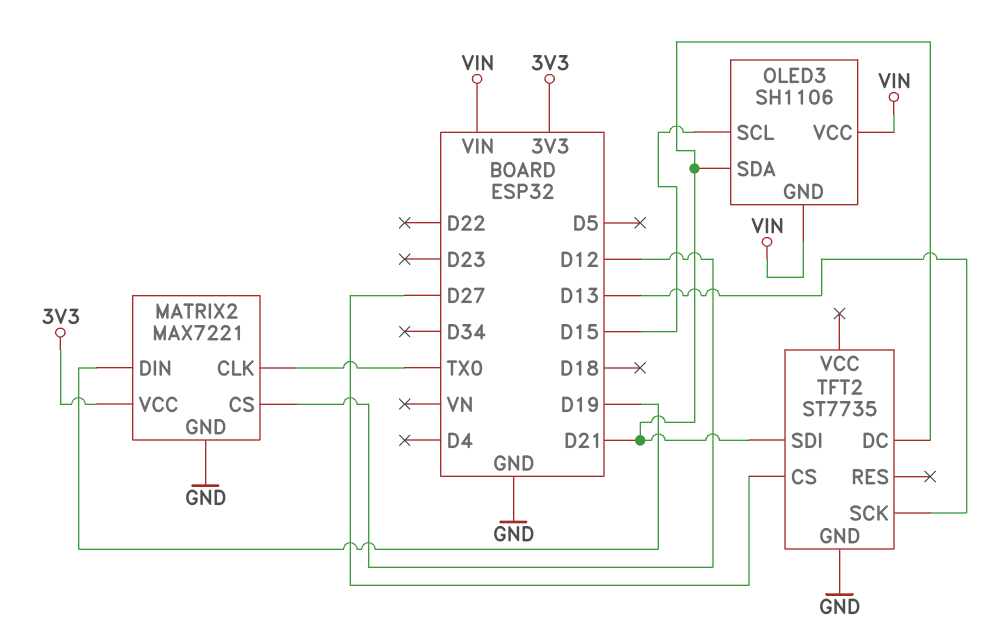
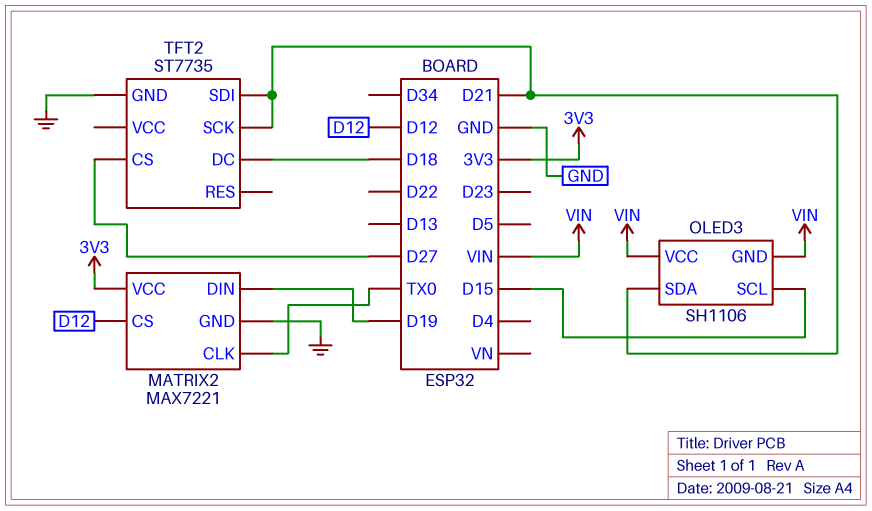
TFT2 pin DC: D21 -> D18
TFT2 pin SCK: D13 -> D21

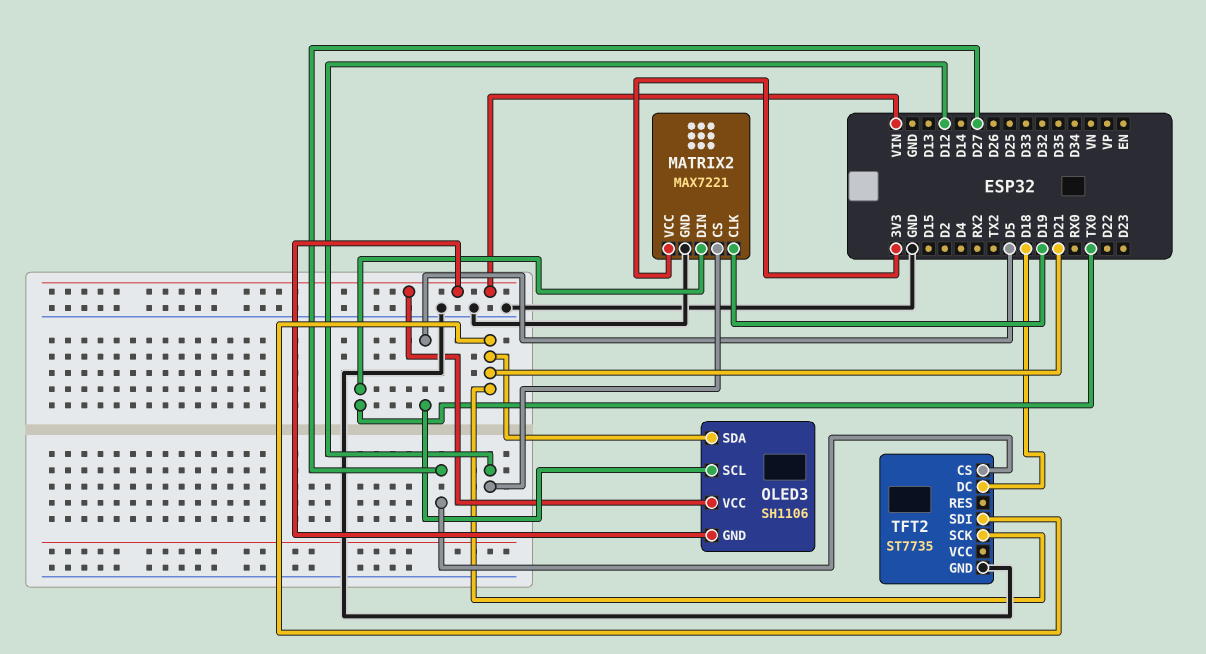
MATRIX2 pin CLK: TX0 -> D19
MATRIX2 pin DIN: D19 -> TX0
OLED3 pin SCL: D15 -> D5

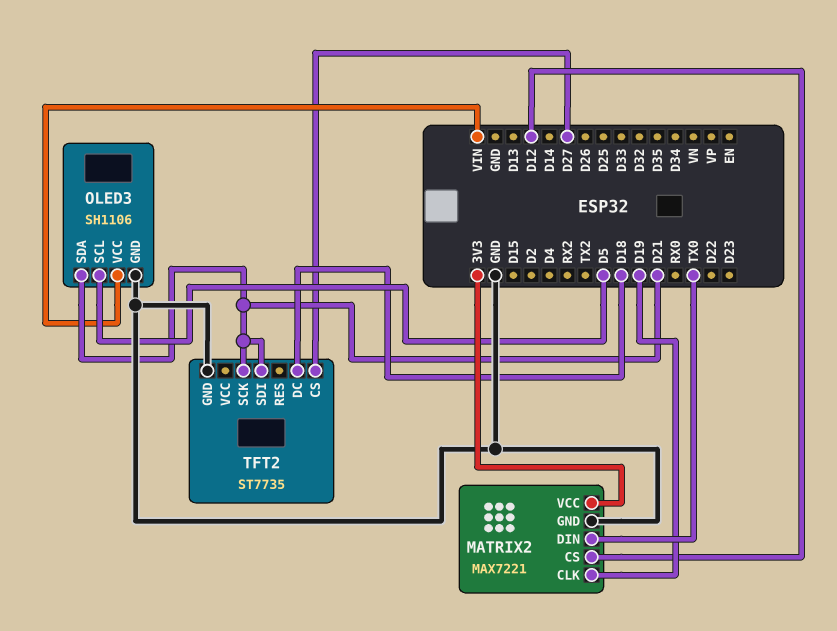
OLED3 pin GND: VIN -> GND

